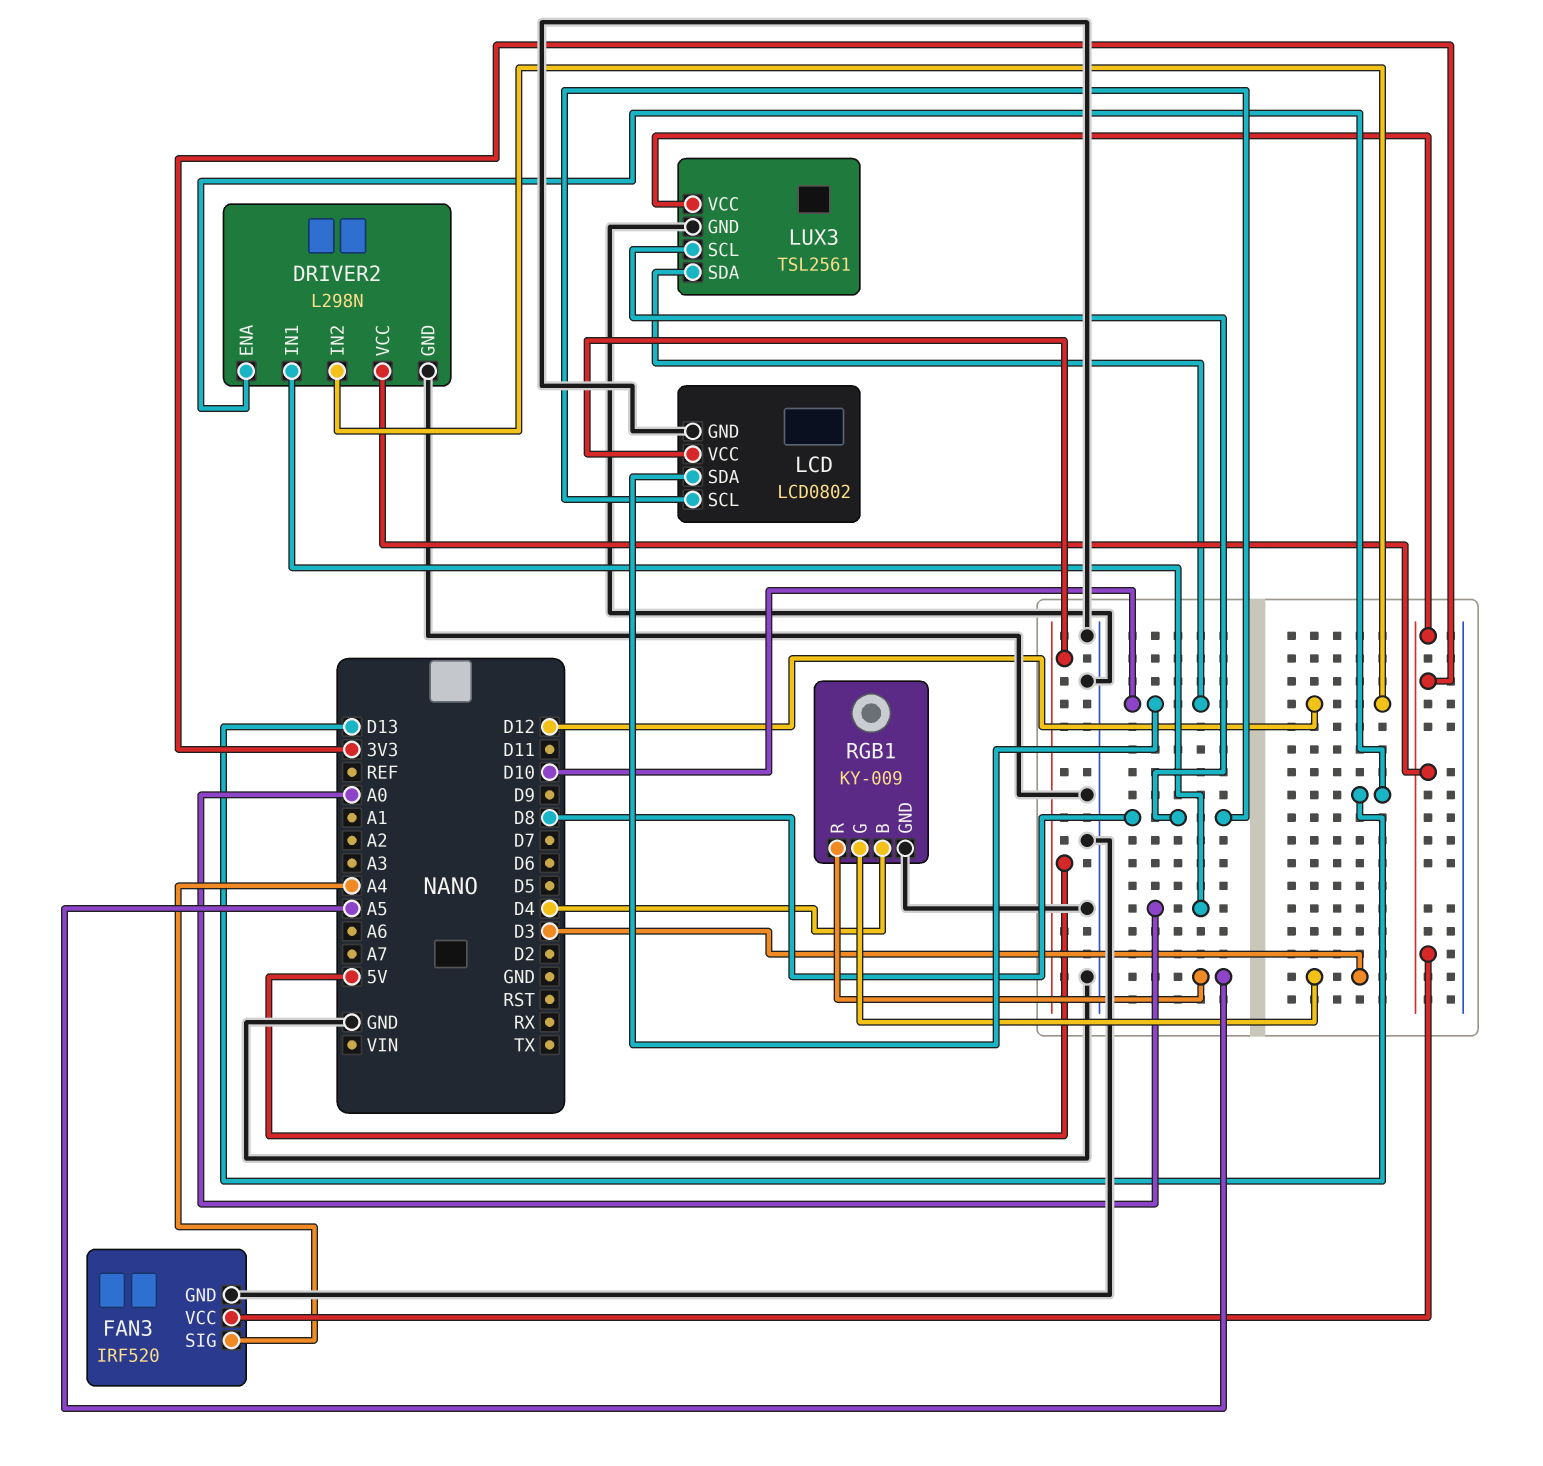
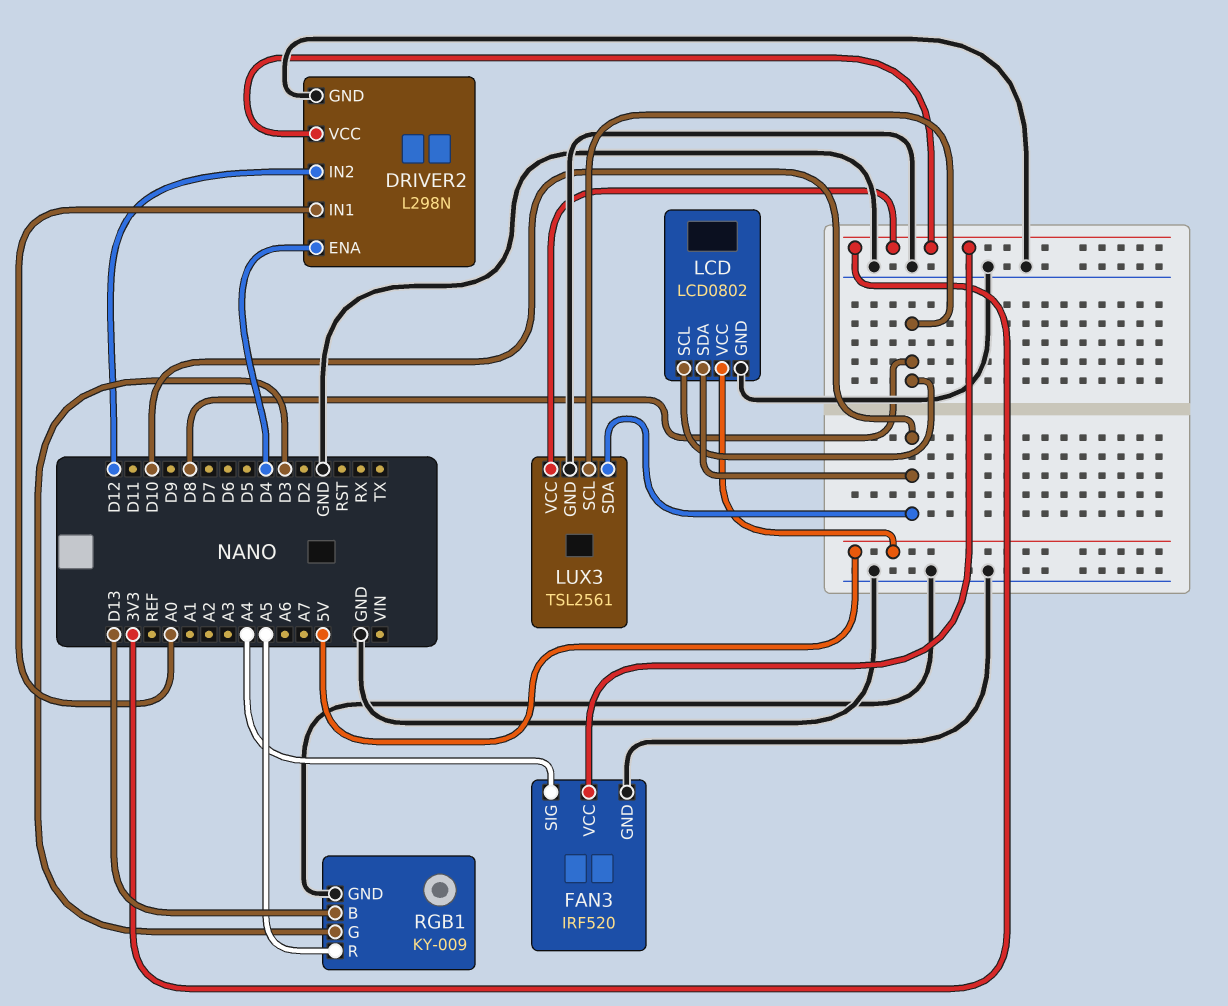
DRIVER2 pin ENA: D13 -> D4
RGB1 pin B: D4 -> D13

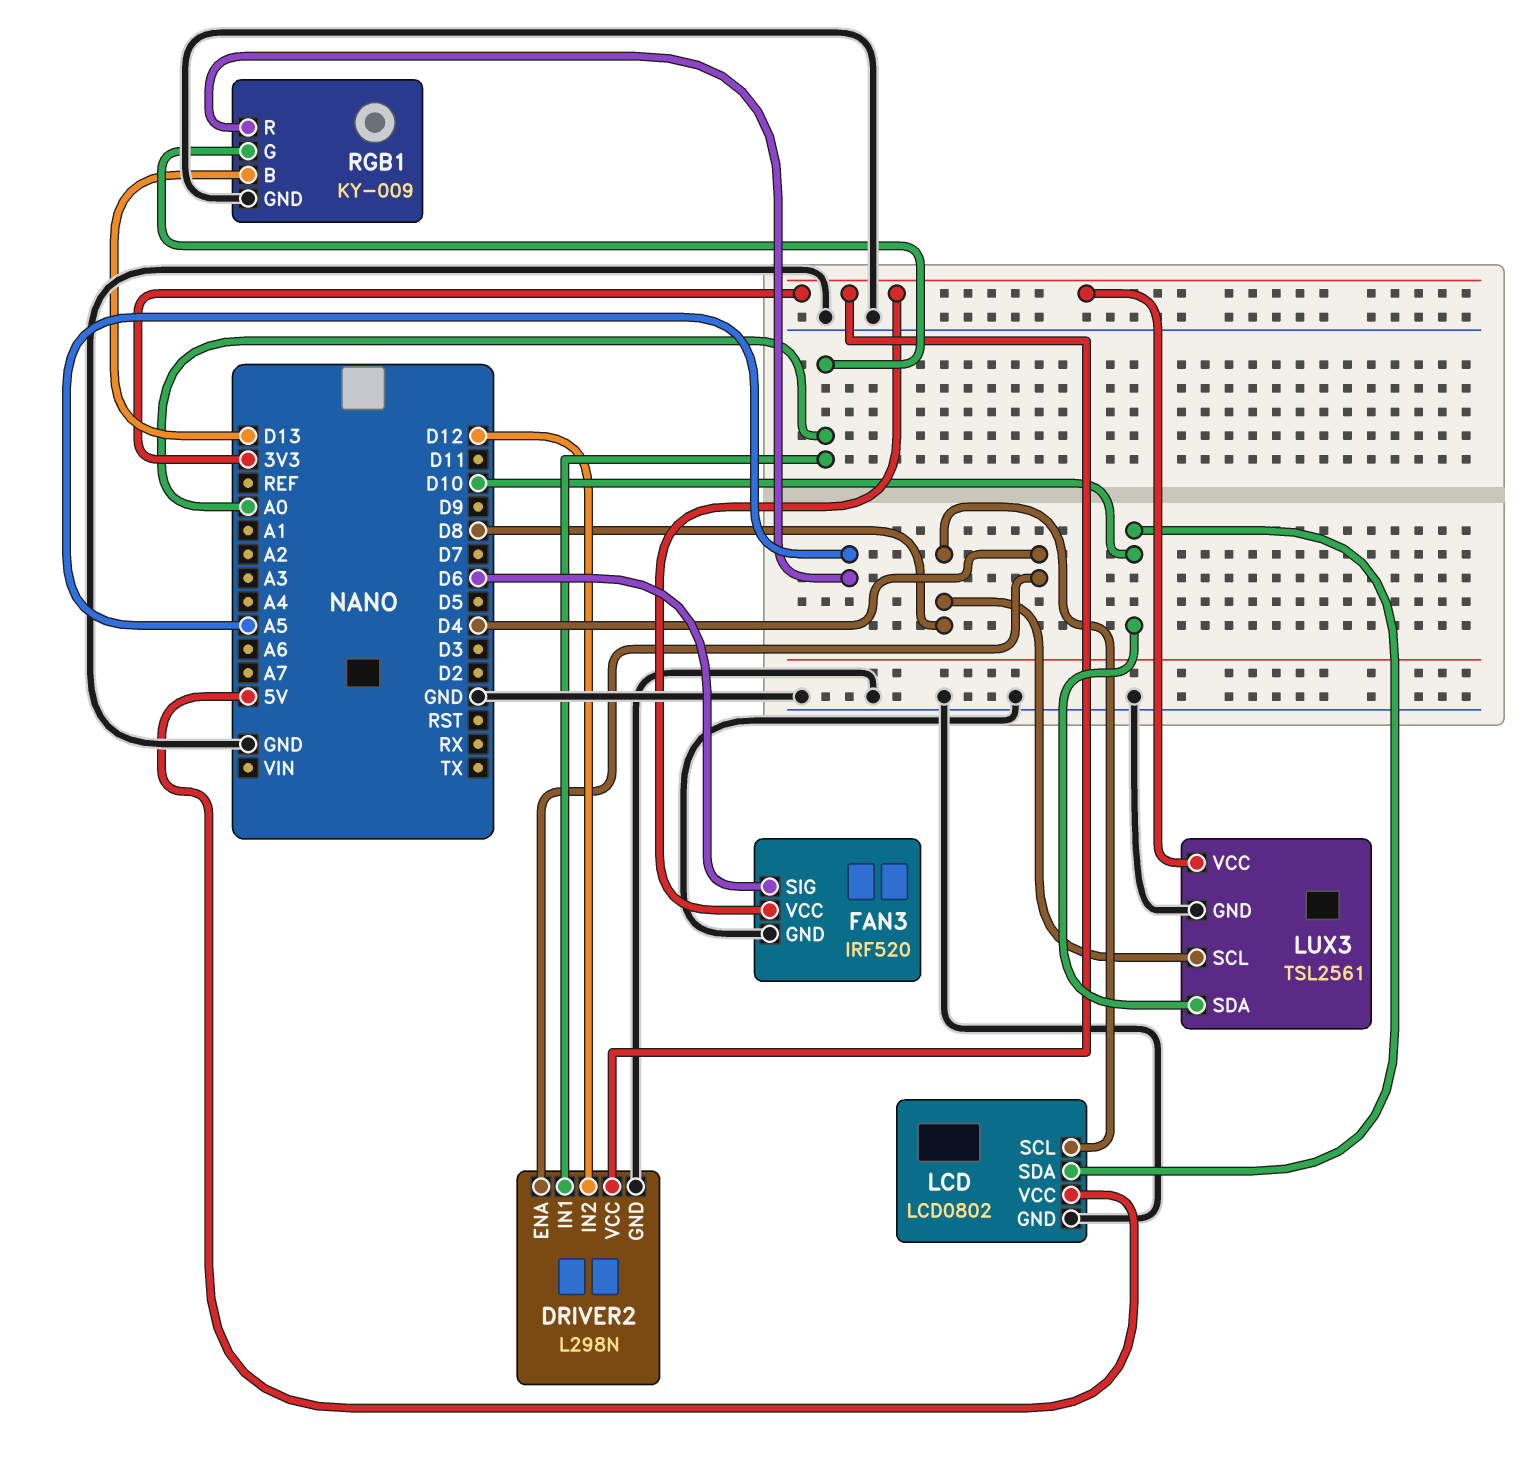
FAN3 pin SIG: A4 -> D6
RGB1 pin G: D3 -> A0

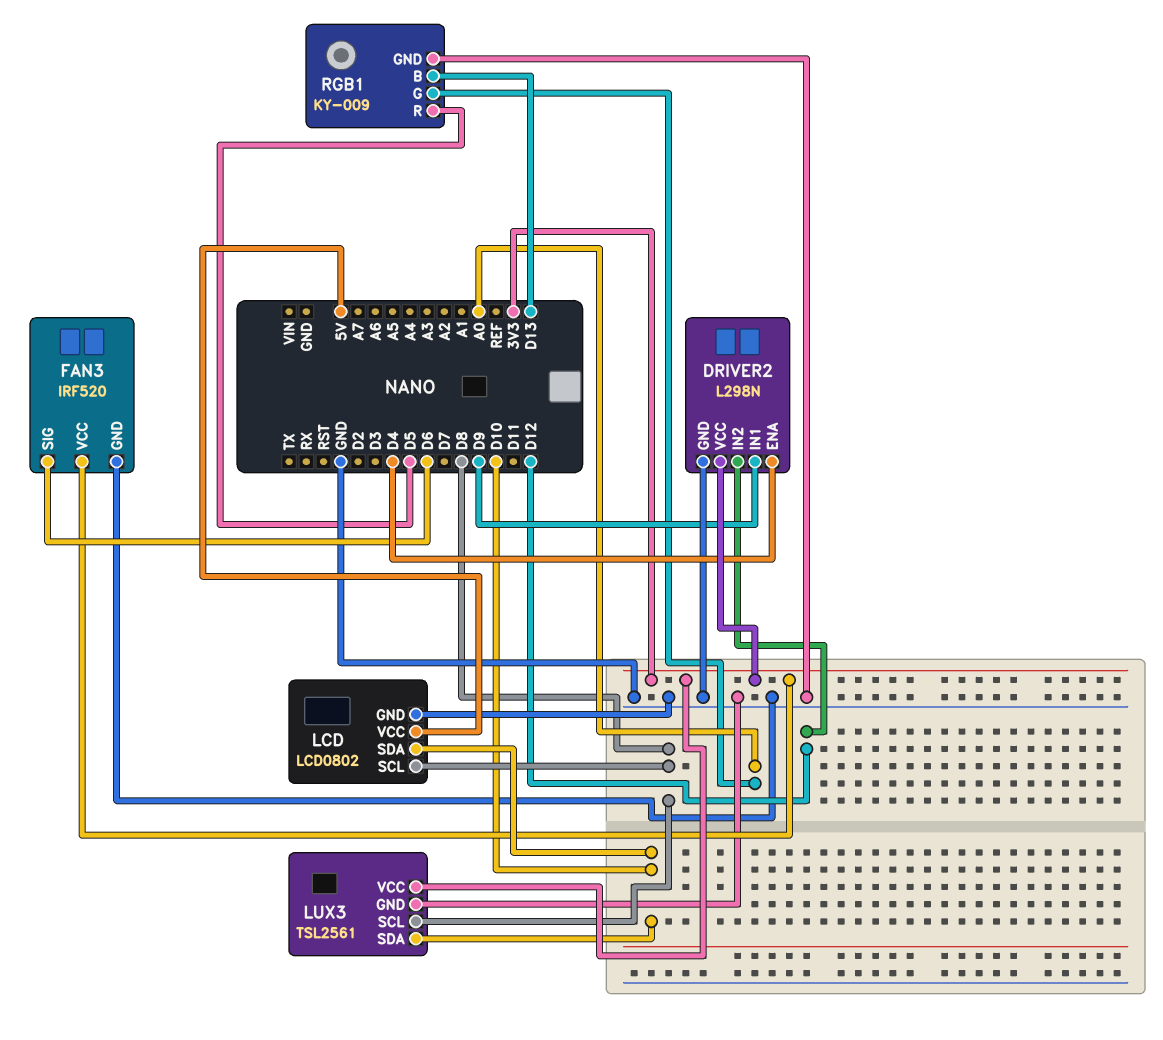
DRIVER2 pin IN1: A0 -> D9
RGB1 pin R: A5 -> D5

